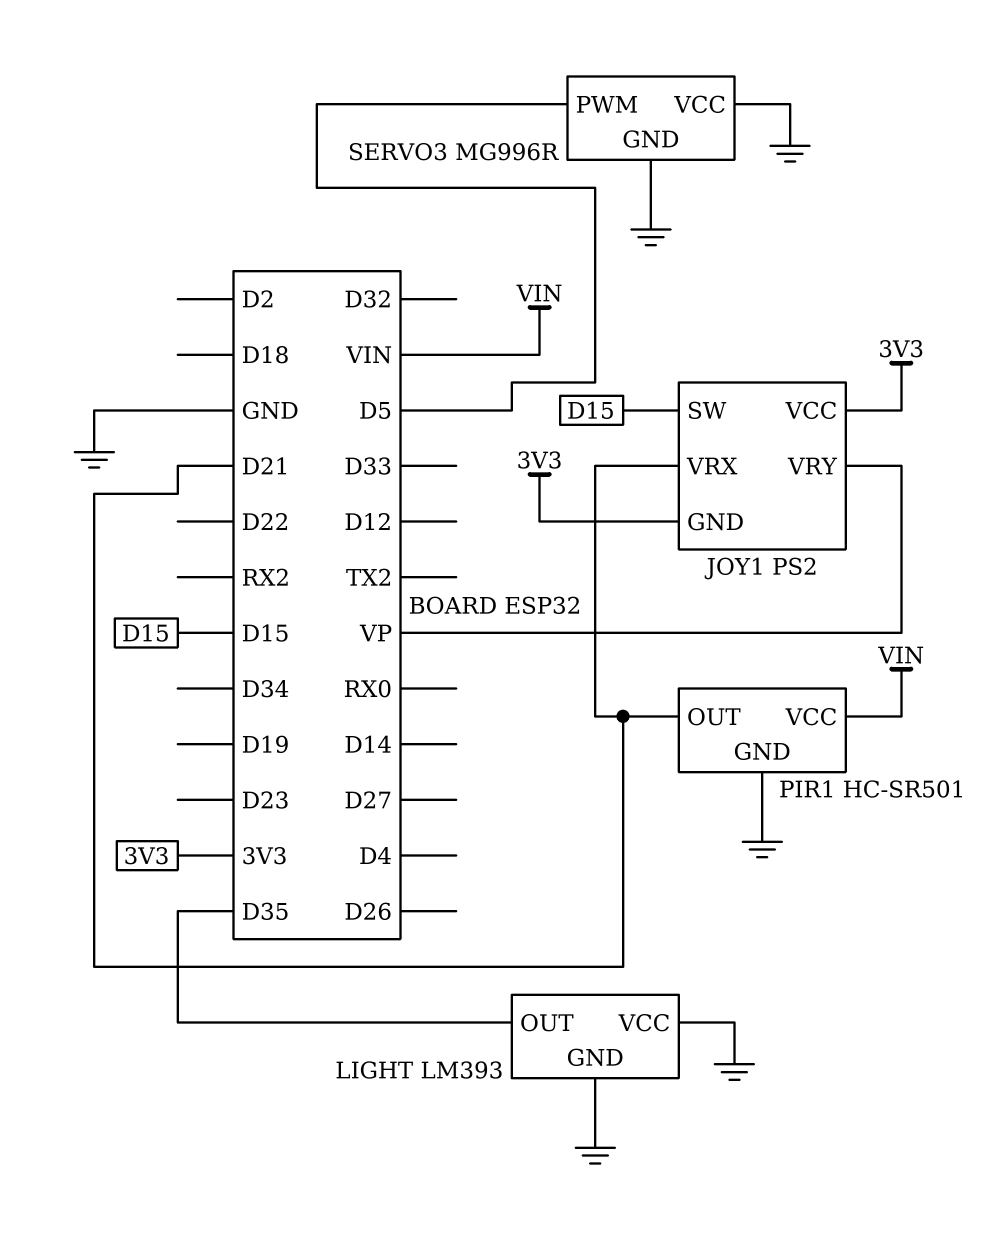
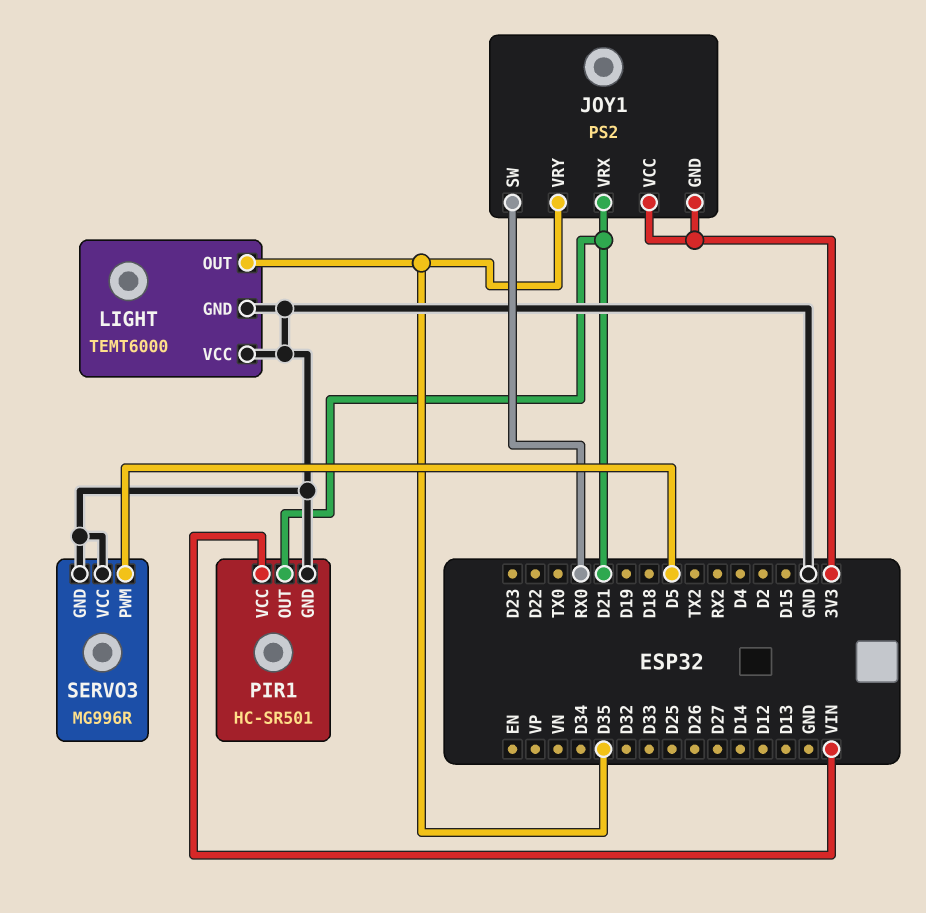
JOY1 pin SW: D15 -> RX0
JOY1 pin VRY: VP -> D35
LIGHT: LM393 -> TEMT6000

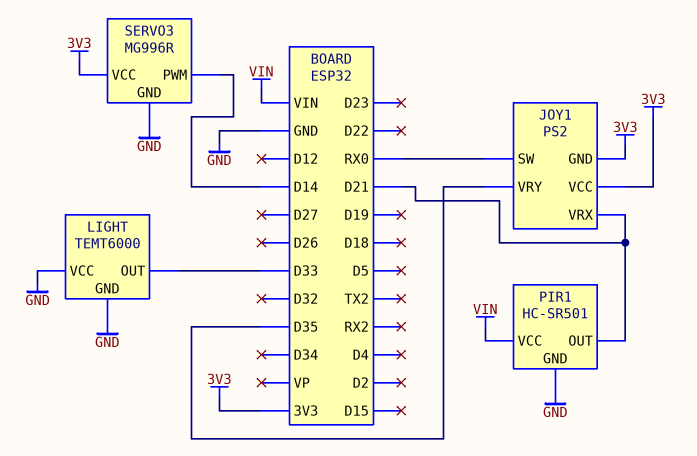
LIGHT pin OUT: D35 -> D33
SERVO3 pin PWM: D5 -> D14
SERVO3 pin VCC: GND -> 3V3

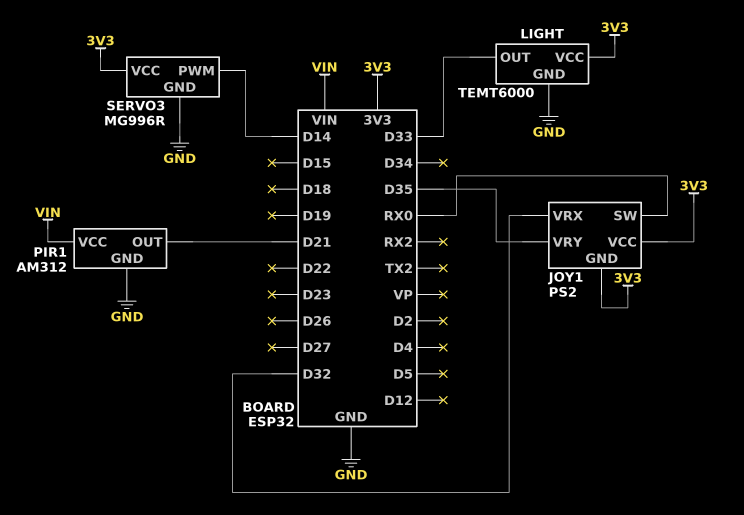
JOY1 pin VRX: D21 -> D32
LIGHT pin VCC: GND -> 3V3
PIR1: HC-SR501 -> AM312

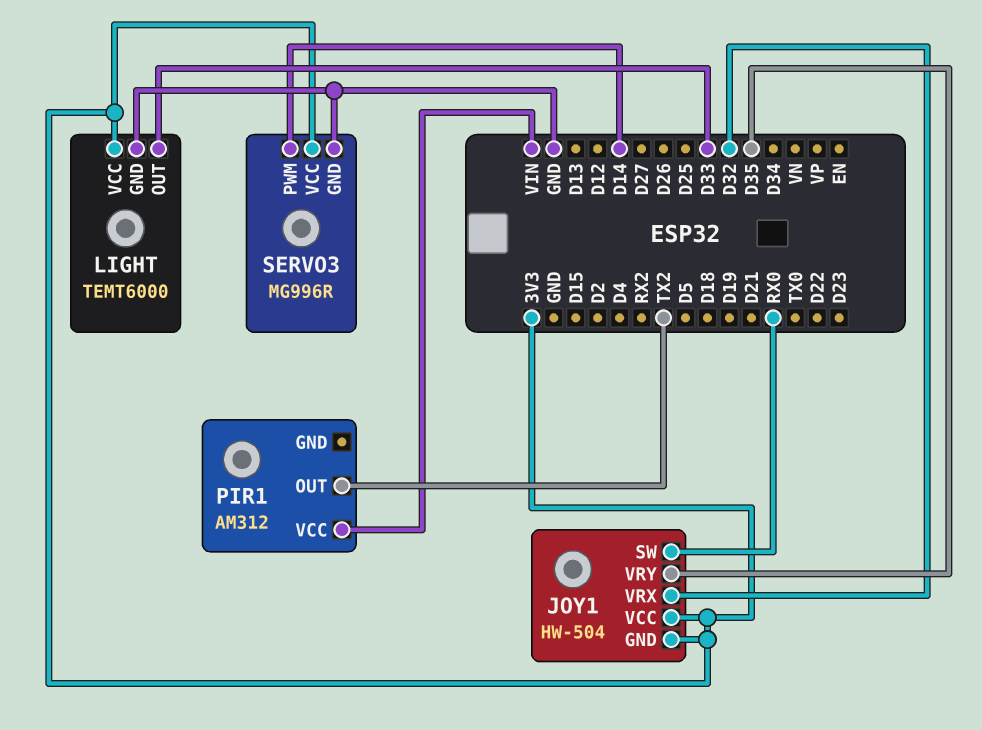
JOY1: PS2 -> HW-504
PIR1 pin GND: GND -> none
PIR1 pin OUT: D21 -> TX2

